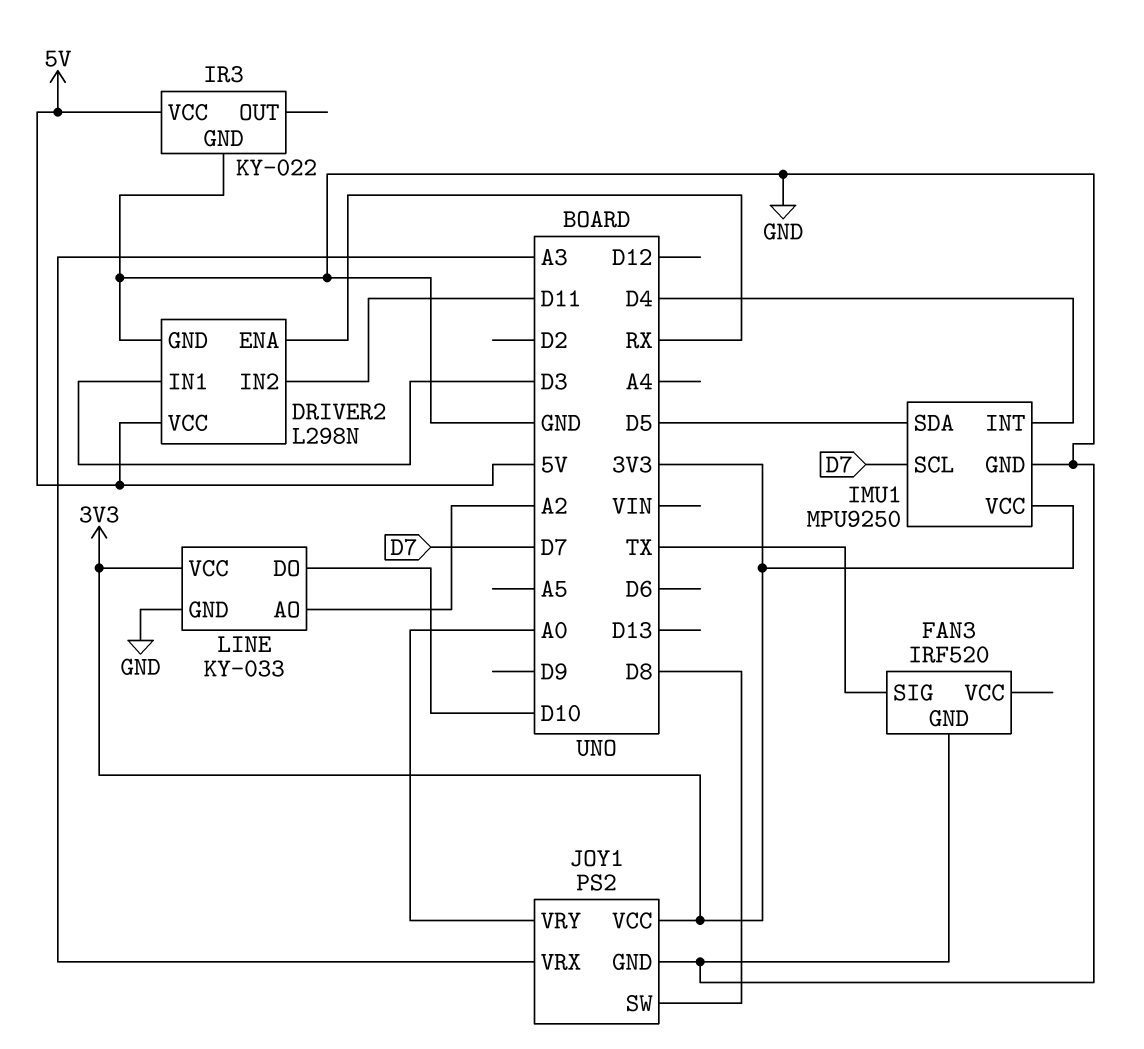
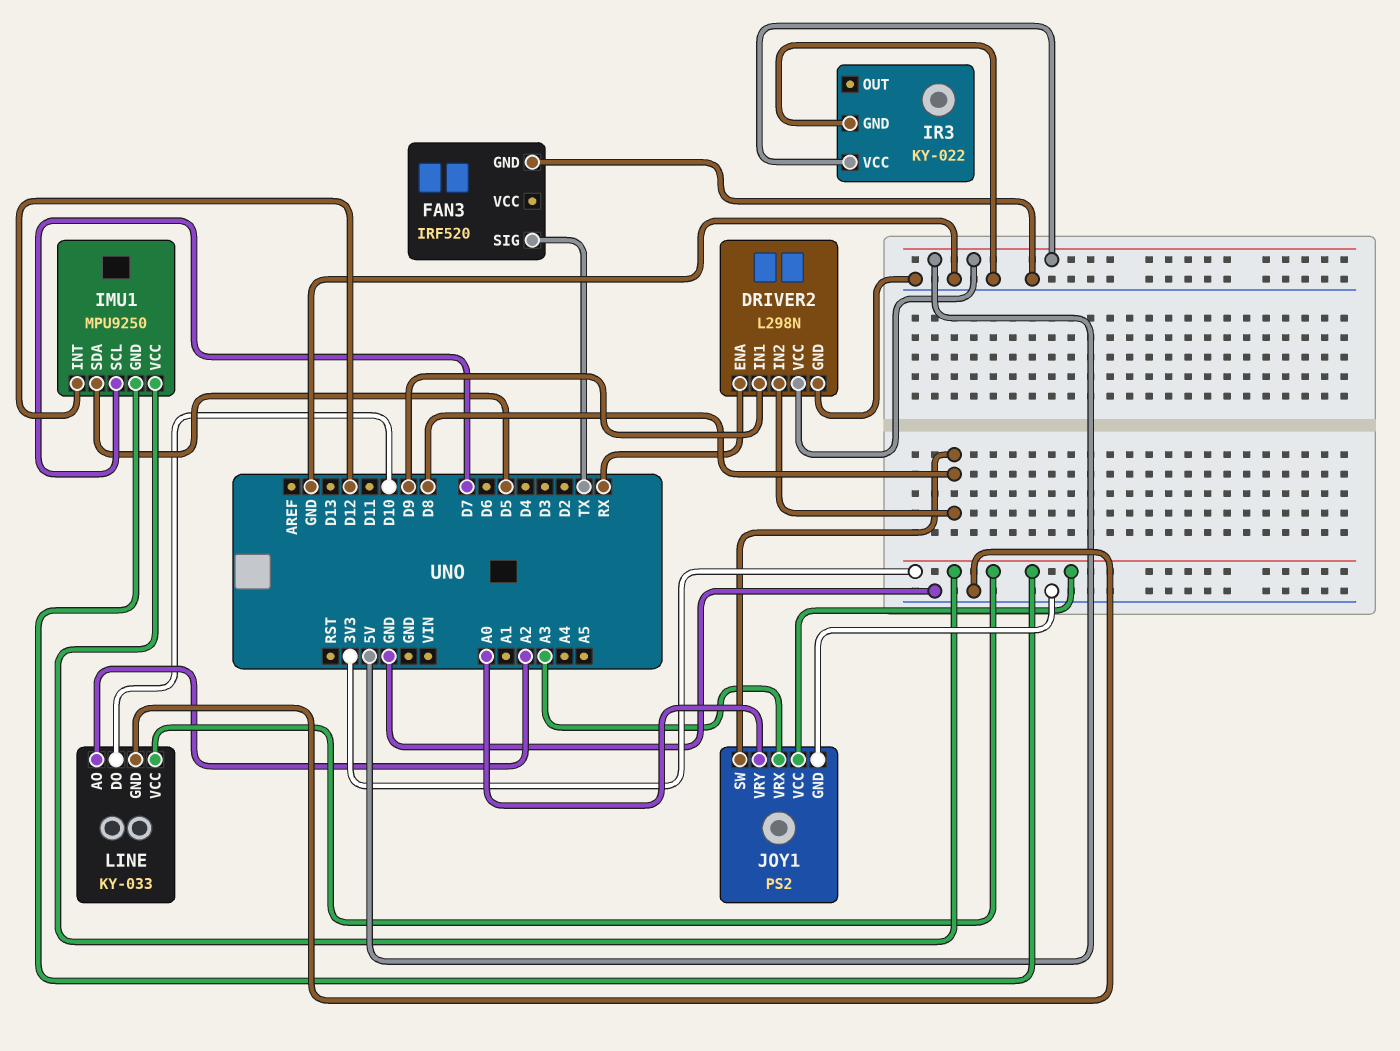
DRIVER2 pin IN1: D3 -> D9
DRIVER2 pin IN2: D11 -> D8
IMU1 pin GND: GND -> 3V3
IMU1 pin INT: D4 -> D12

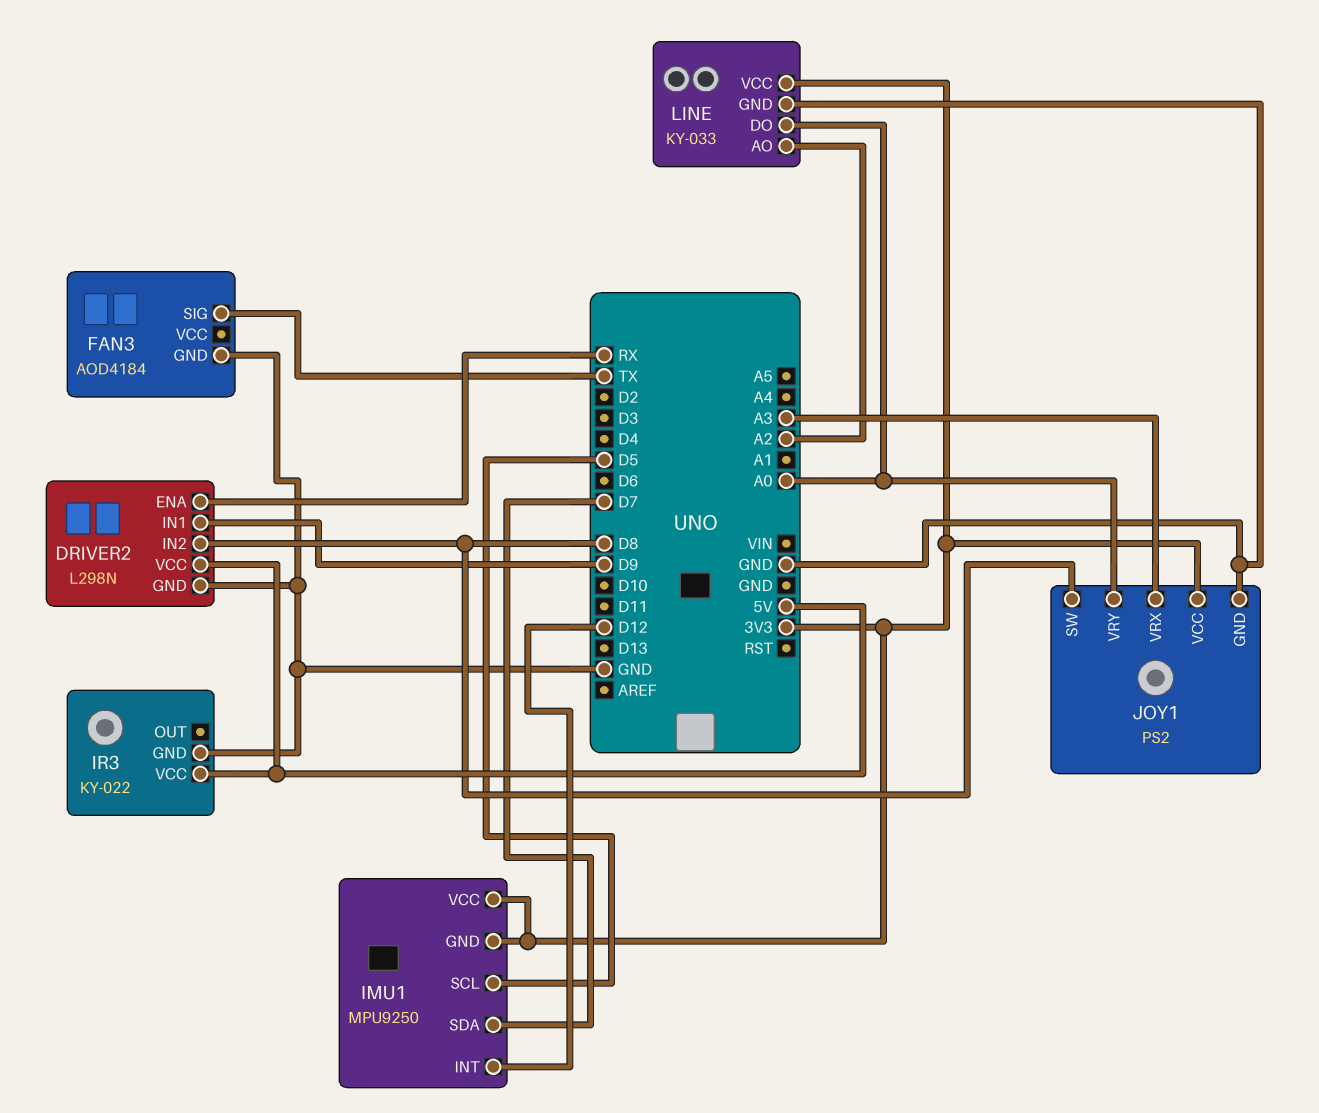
FAN3: IRF520 -> AOD4184
IMU1 pin SCL: D7 -> D5
IMU1 pin SDA: D5 -> D7
LINE pin DO: D10 -> A0

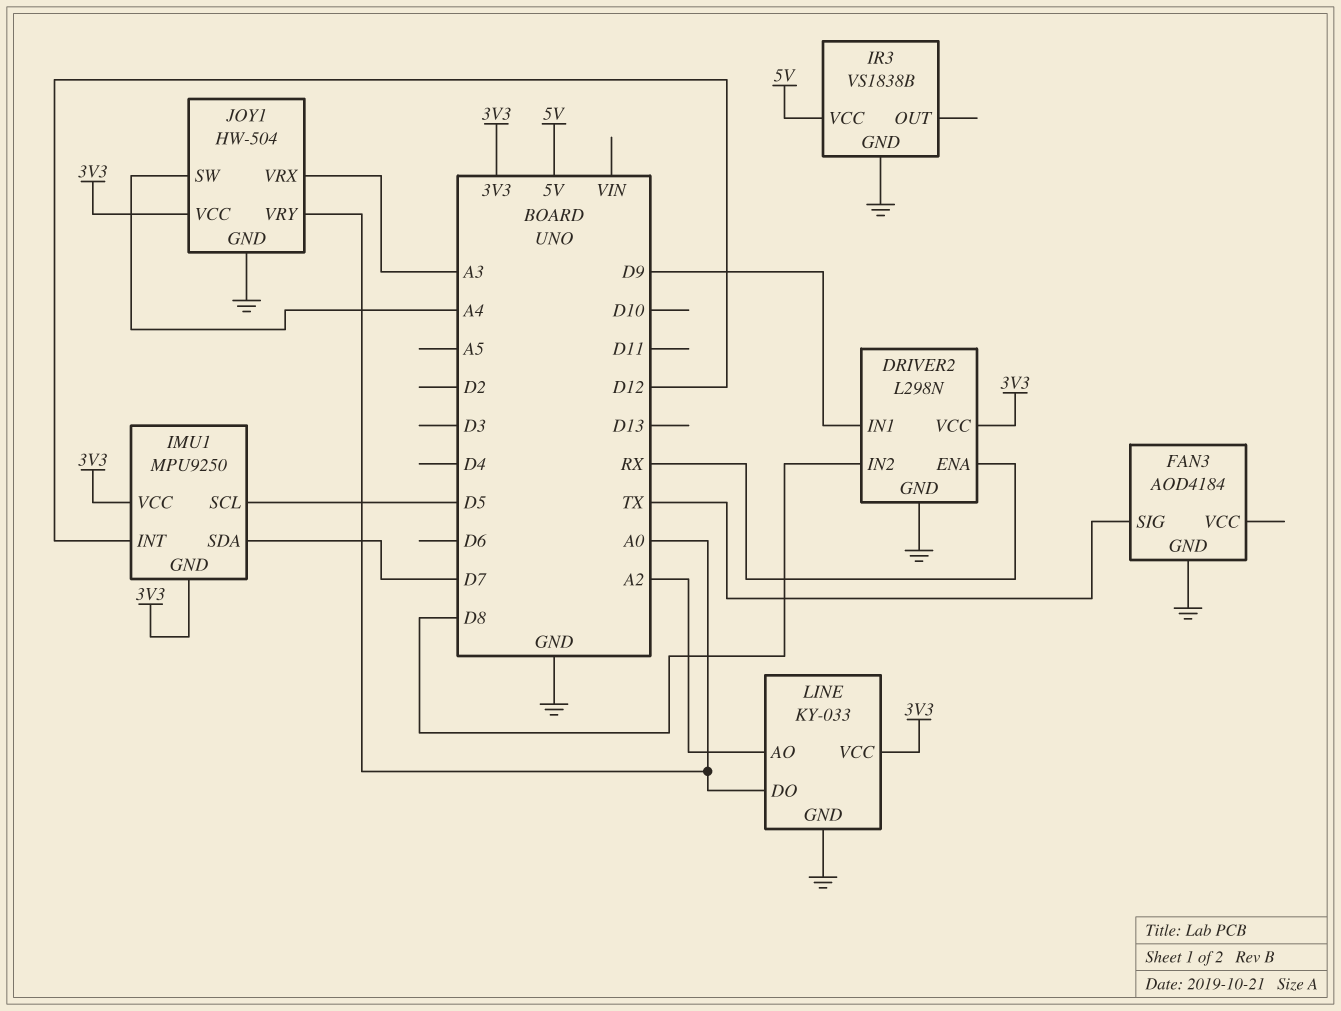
DRIVER2 pin VCC: 5V -> 3V3
IR3: KY-022 -> VS1838B
JOY1: PS2 -> HW-504
JOY1 pin SW: D8 -> A4

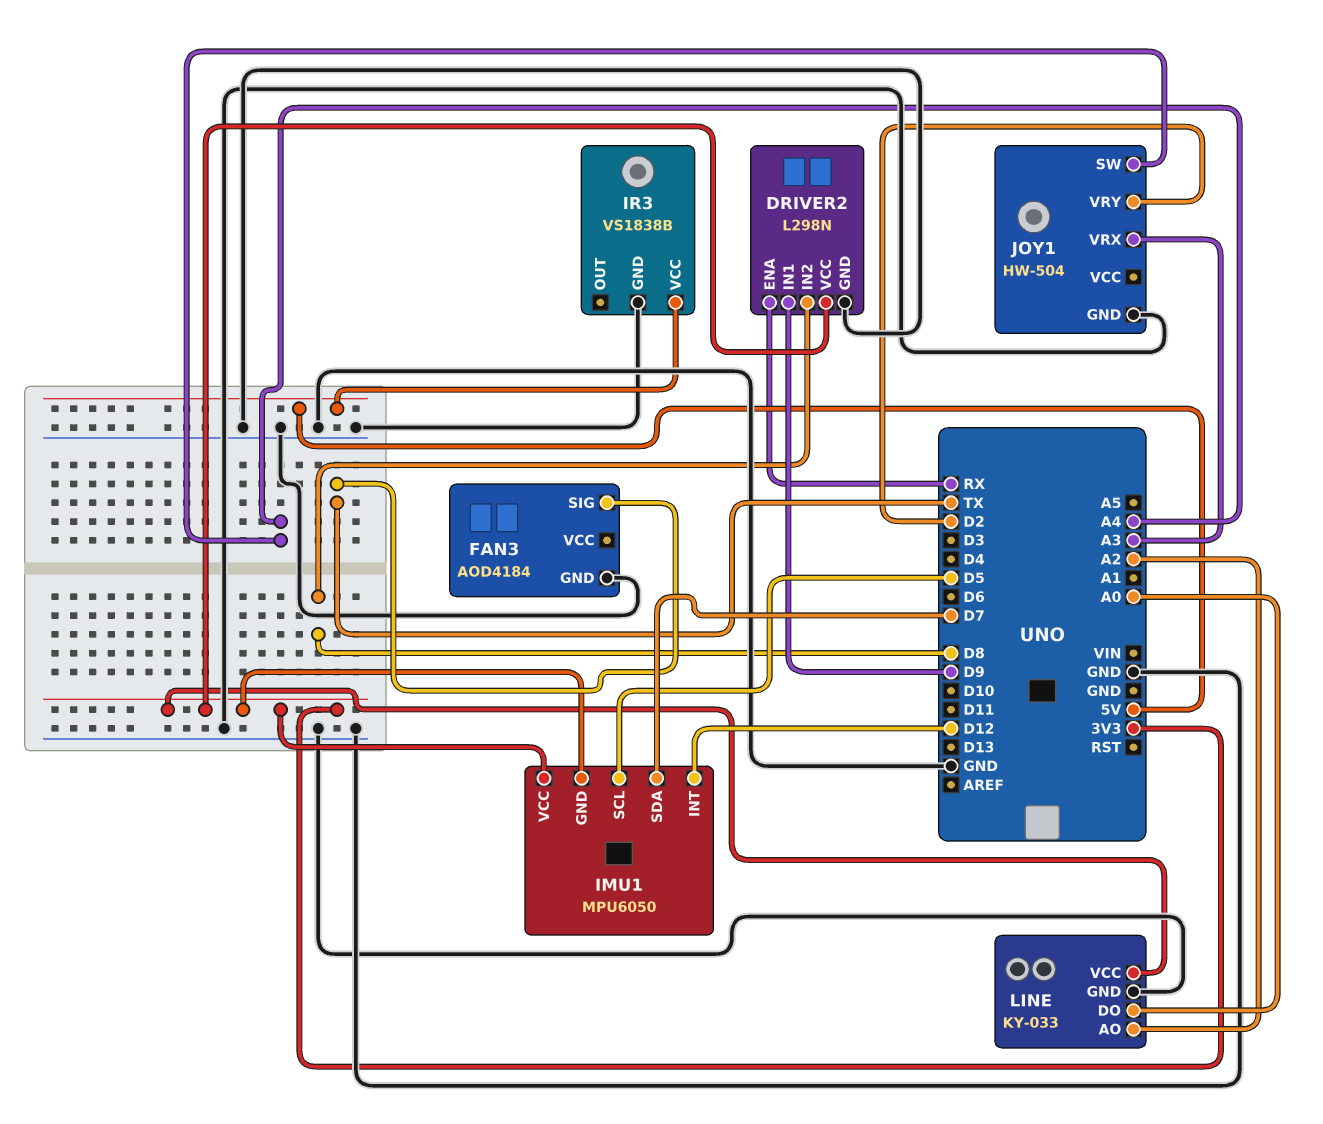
IMU1: MPU9250 -> MPU6050
JOY1 pin VCC: 3V3 -> none
JOY1 pin VRY: A0 -> D2

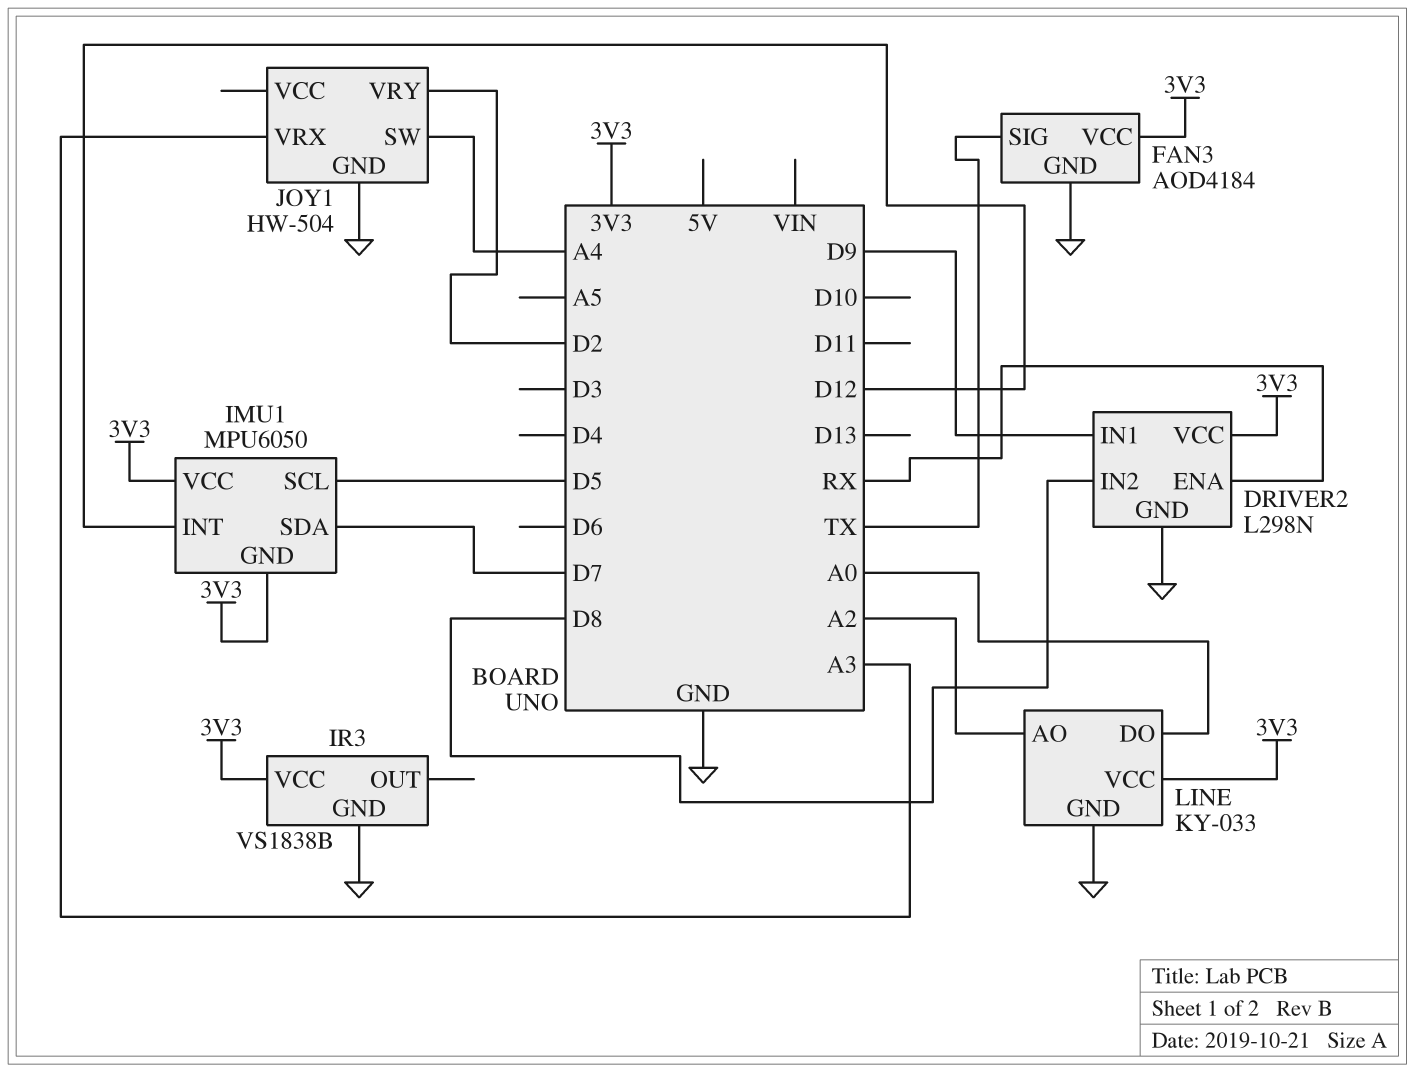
FAN3 pin VCC: none -> 3V3
IR3 pin VCC: 5V -> 3V3

